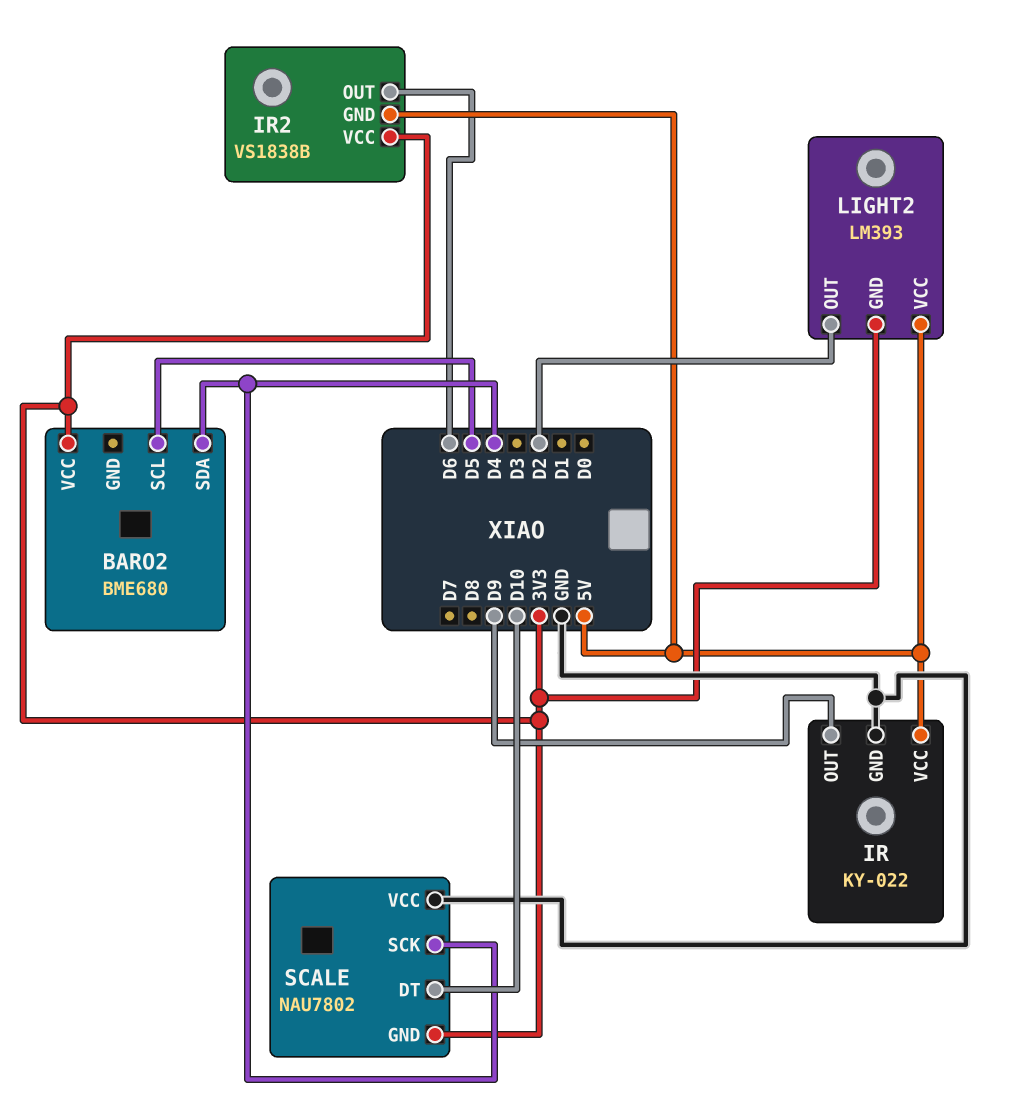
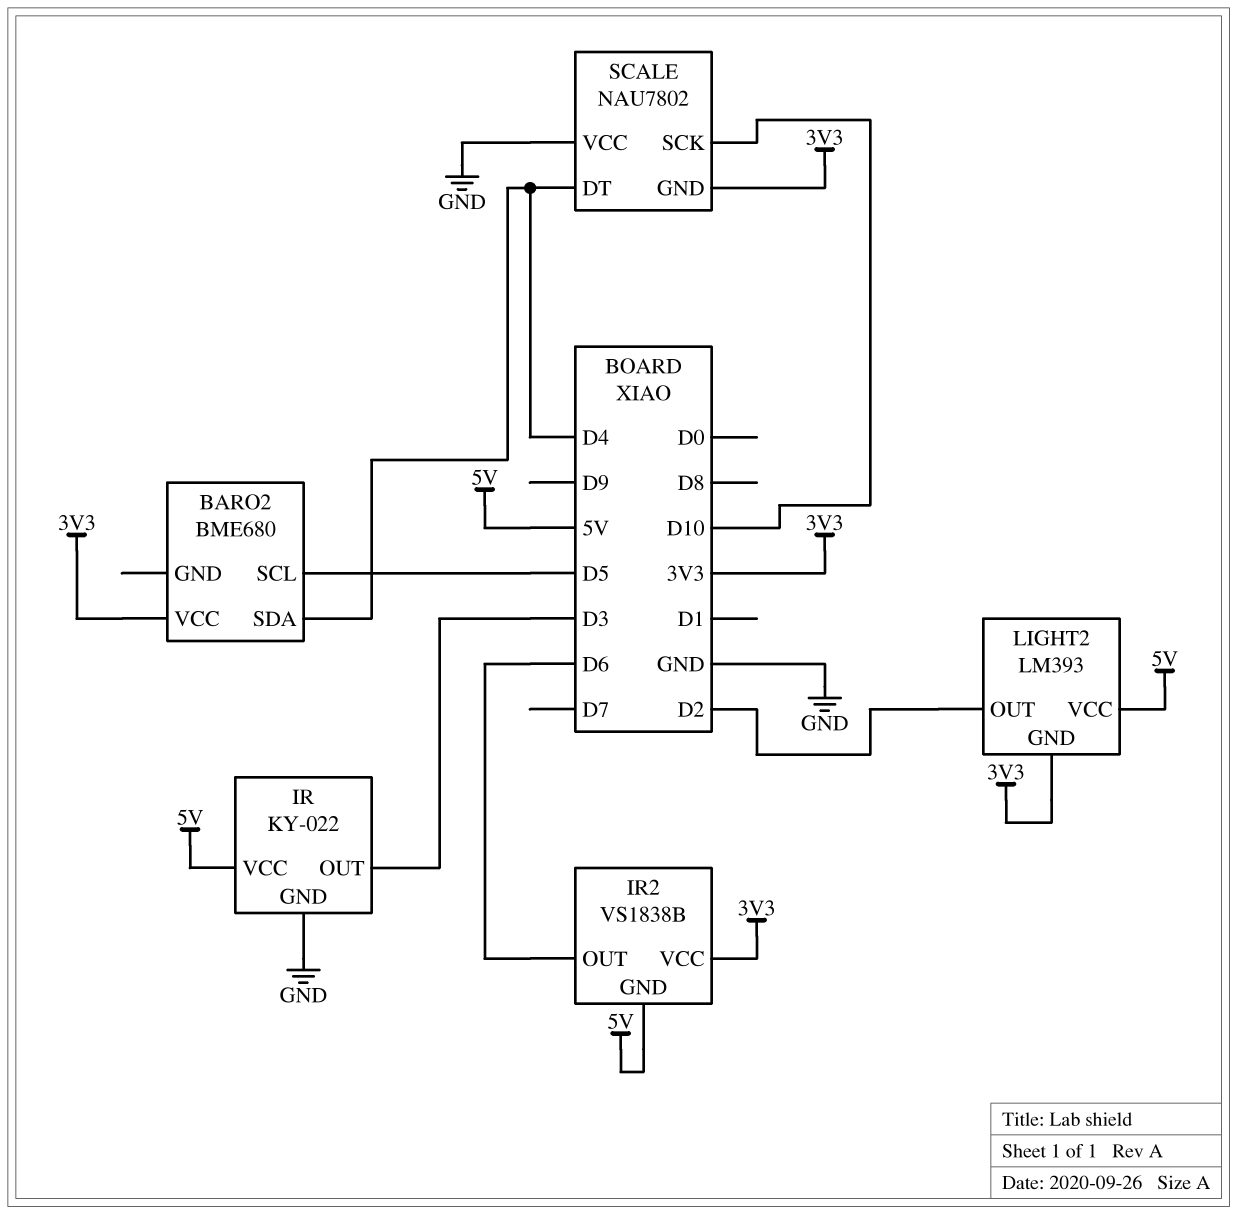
IR pin OUT: D9 -> D3
SCALE pin DT: D10 -> D4
SCALE pin SCK: D4 -> D10

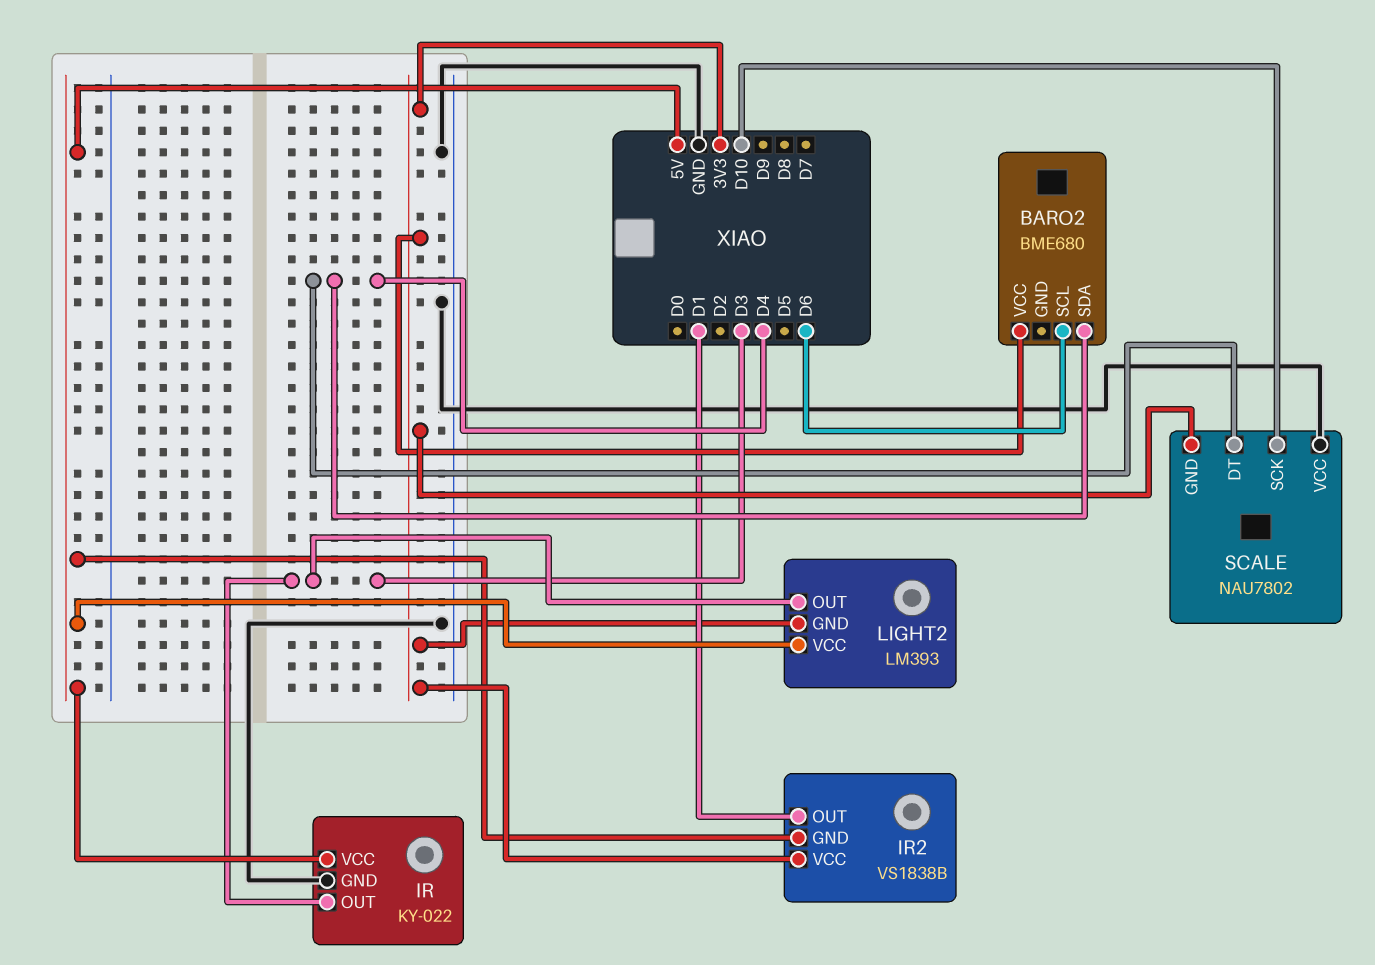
BARO2 pin SCL: D5 -> D6
IR2 pin OUT: D6 -> D1
LIGHT2 pin OUT: D2 -> D3

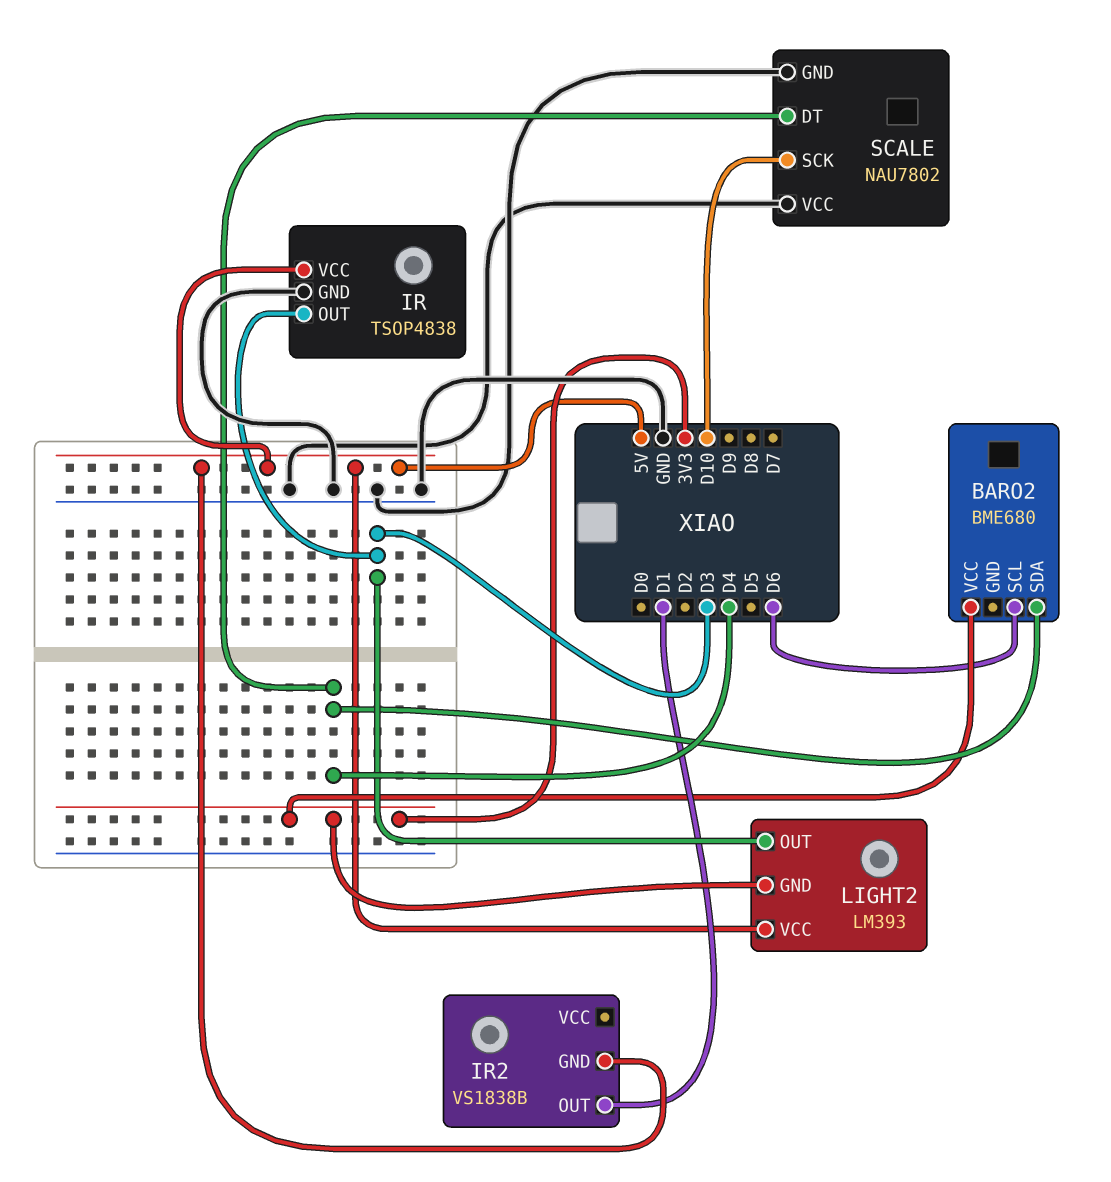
IR: KY-022 -> TSOP4838
IR2 pin VCC: 3V3 -> none
SCALE pin GND: 3V3 -> GND

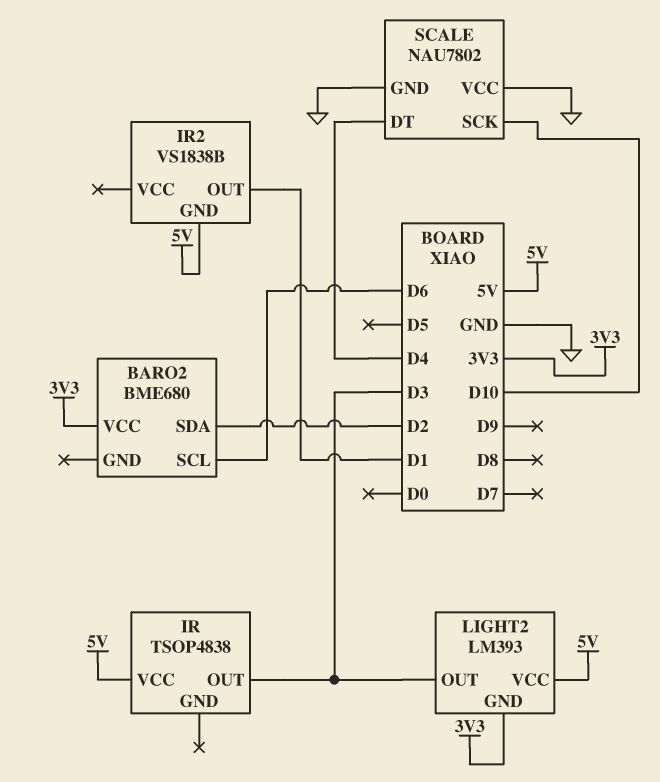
BARO2 pin SDA: D4 -> D2
IR pin GND: GND -> none

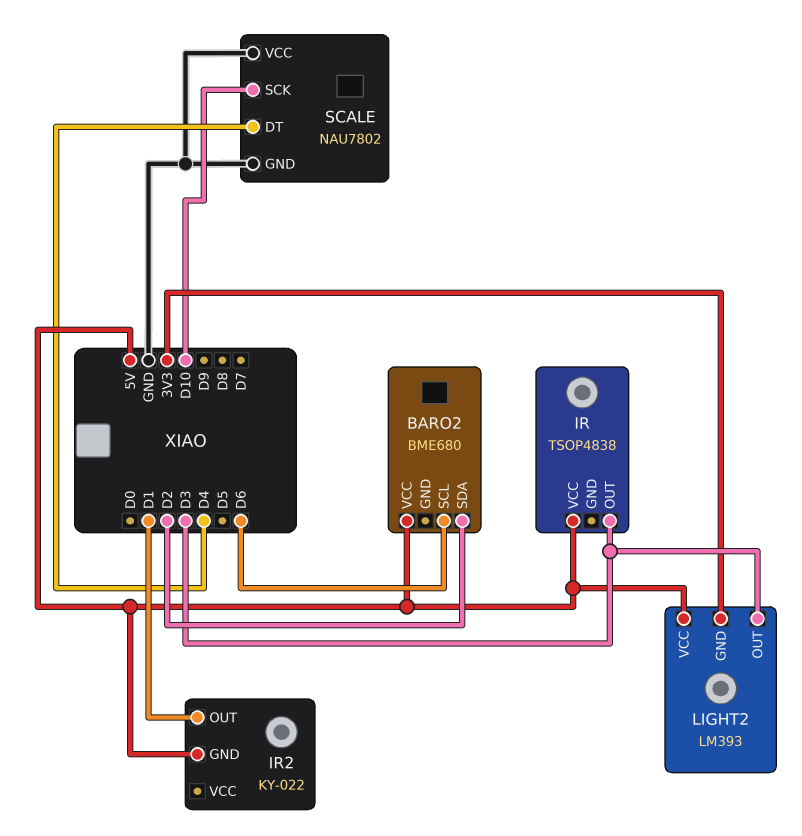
BARO2 pin VCC: 3V3 -> 5V
IR2: VS1838B -> KY-022

